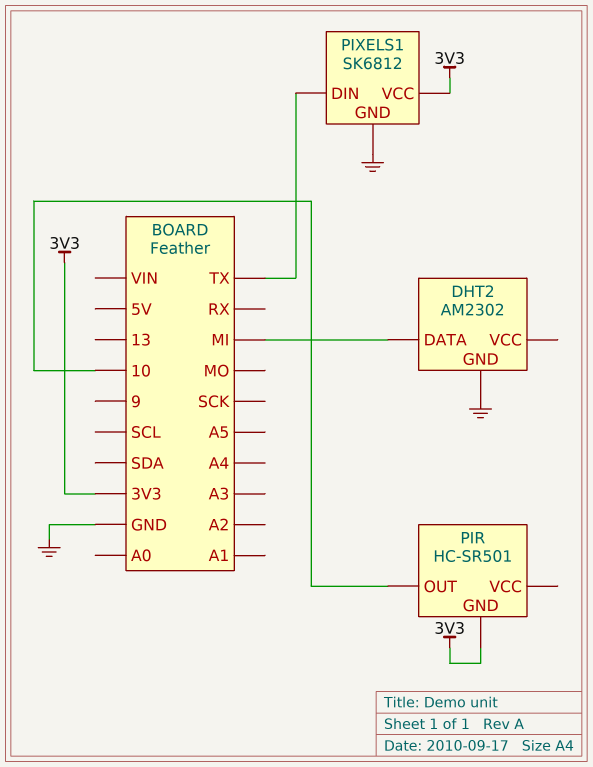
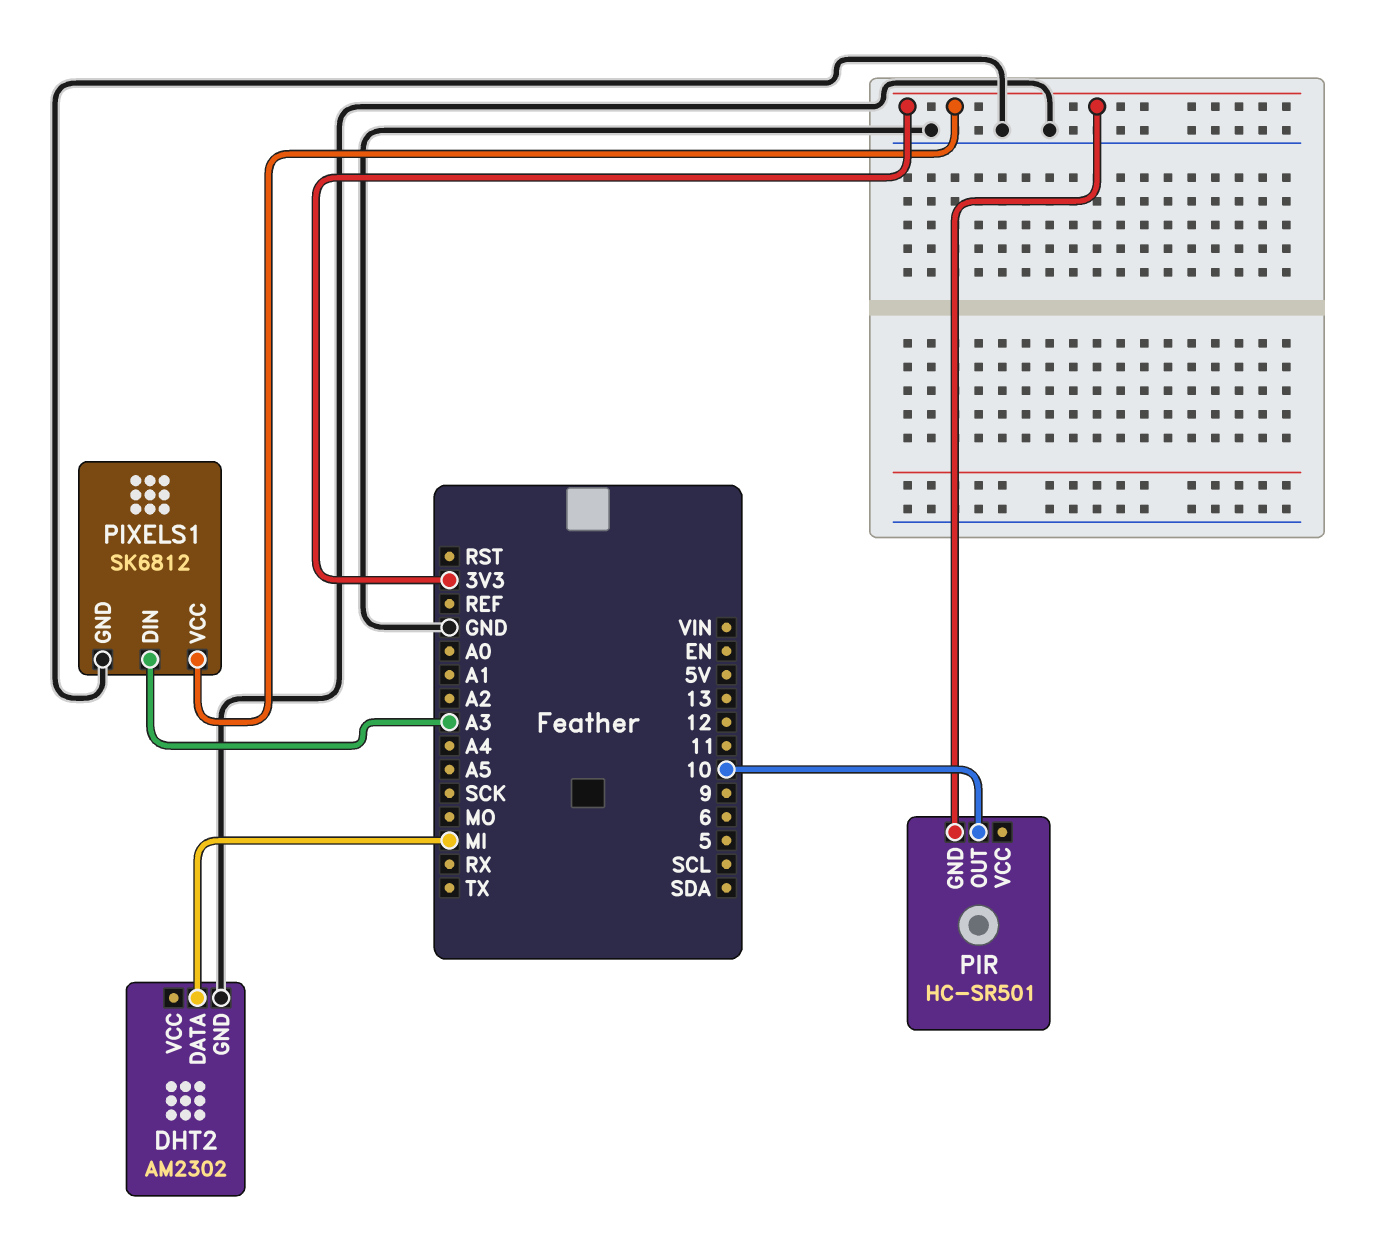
PIXELS1 pin DIN: TX -> A3

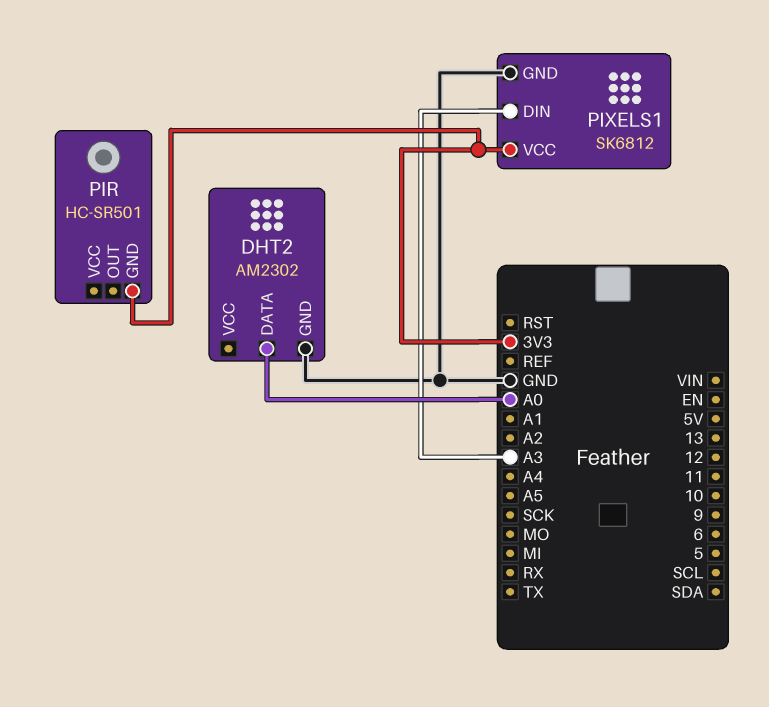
DHT2 pin DATA: MI -> A0
PIR pin OUT: 10 -> none

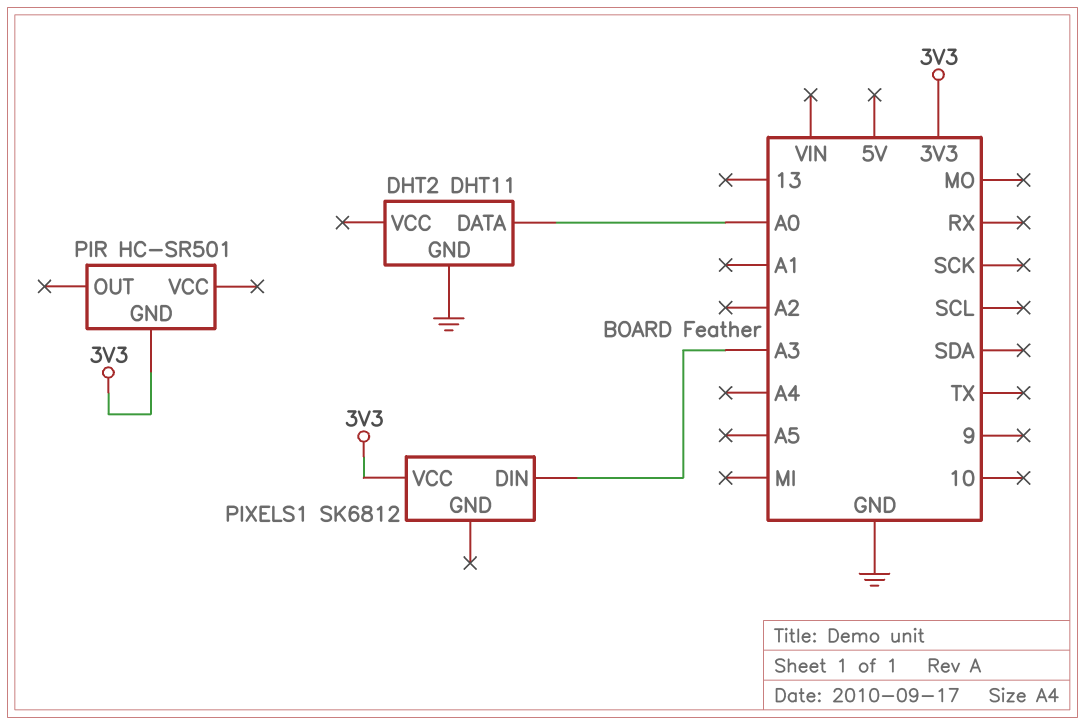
DHT2: AM2302 -> DHT11
PIXELS1 pin GND: GND -> none

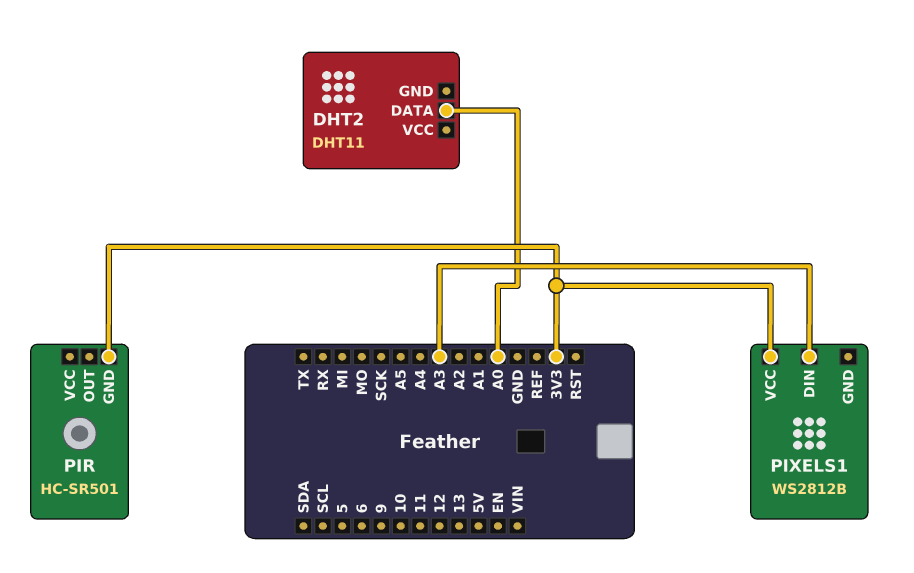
DHT2 pin GND: GND -> none
PIXELS1: SK6812 -> WS2812B

